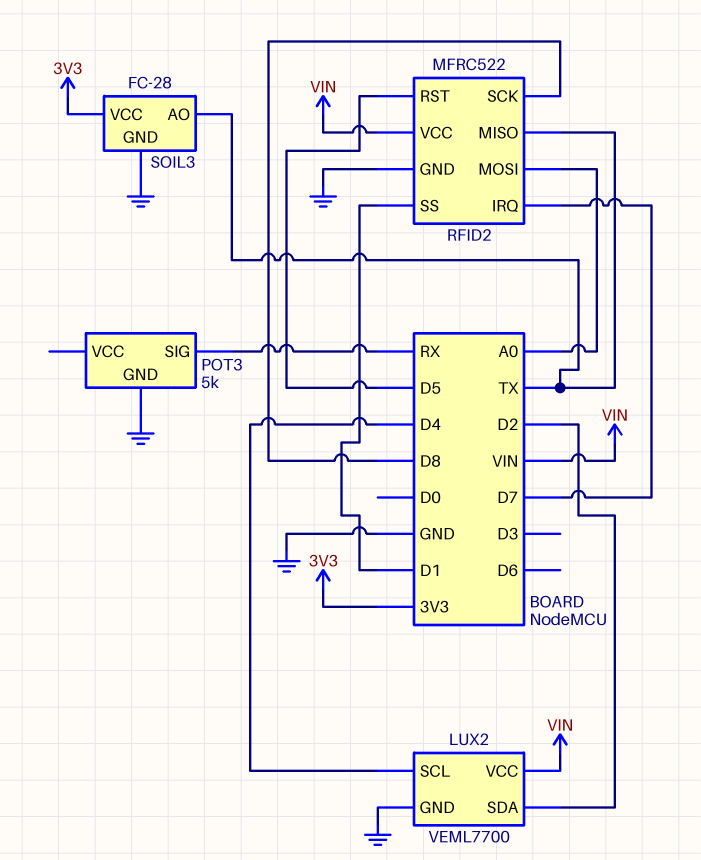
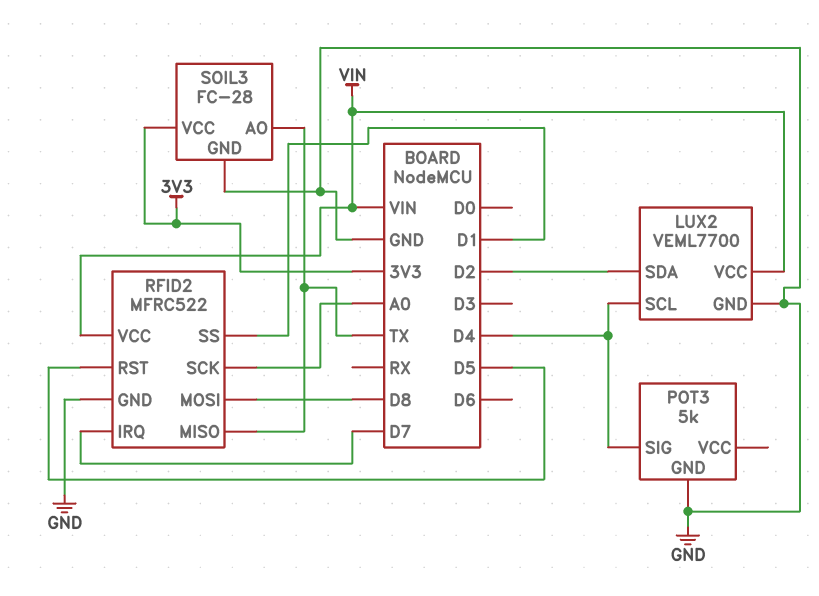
POT3 pin SIG: RX -> D4
RFID2 pin MOSI: A0 -> D8
RFID2 pin SCK: D8 -> A0

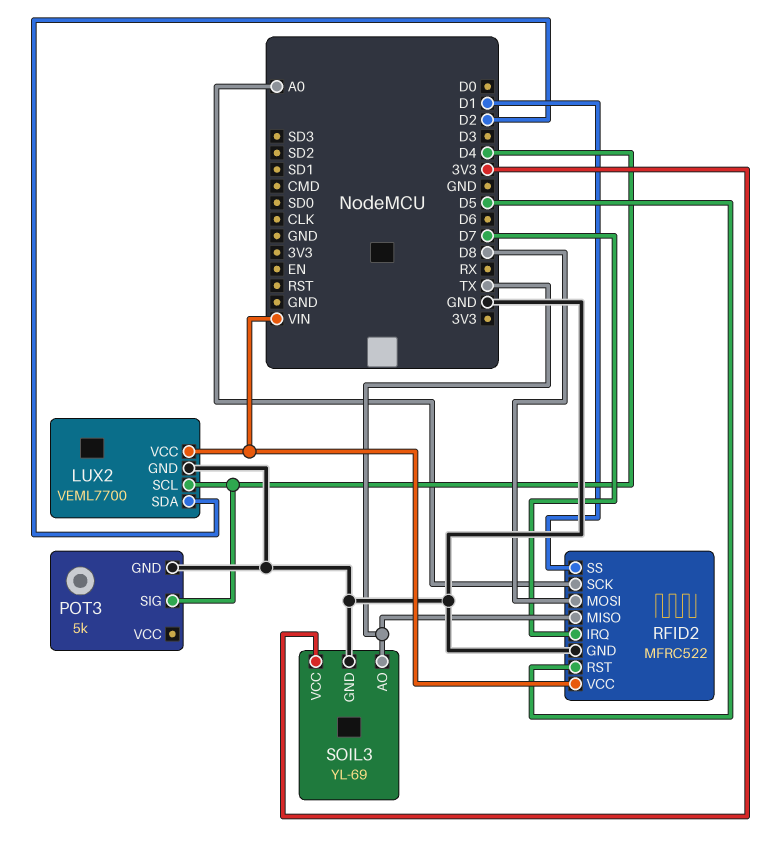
SOIL3: FC-28 -> YL-69

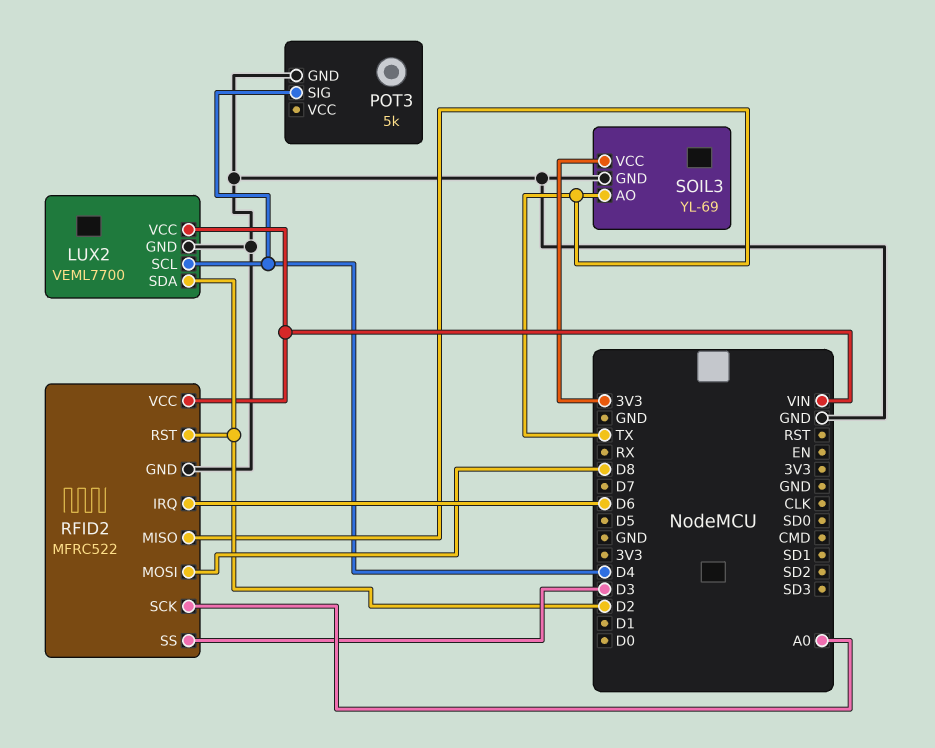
RFID2 pin IRQ: D7 -> D6
RFID2 pin RST: D5 -> D2
RFID2 pin SS: D1 -> D3

